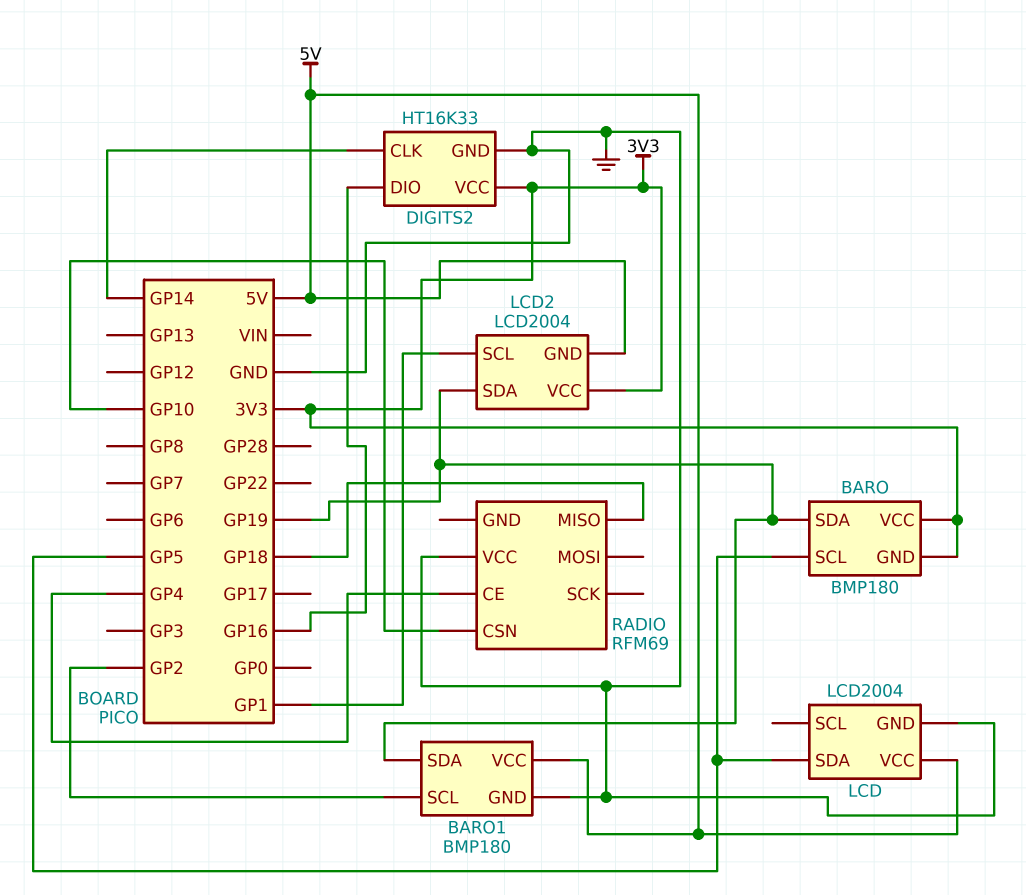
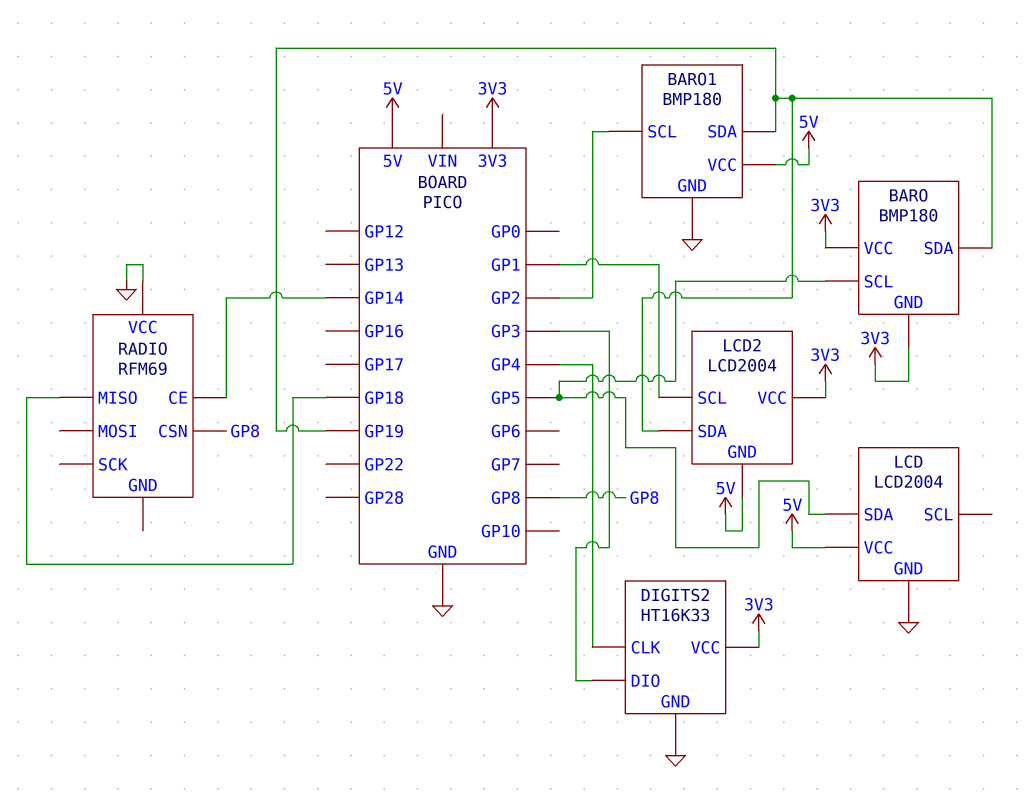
DIGITS2 pin CLK: GP14 -> GP4
DIGITS2 pin DIO: GP16 -> GP3
RADIO pin CE: GP4 -> GP14
RADIO pin CSN: GP10 -> GP8

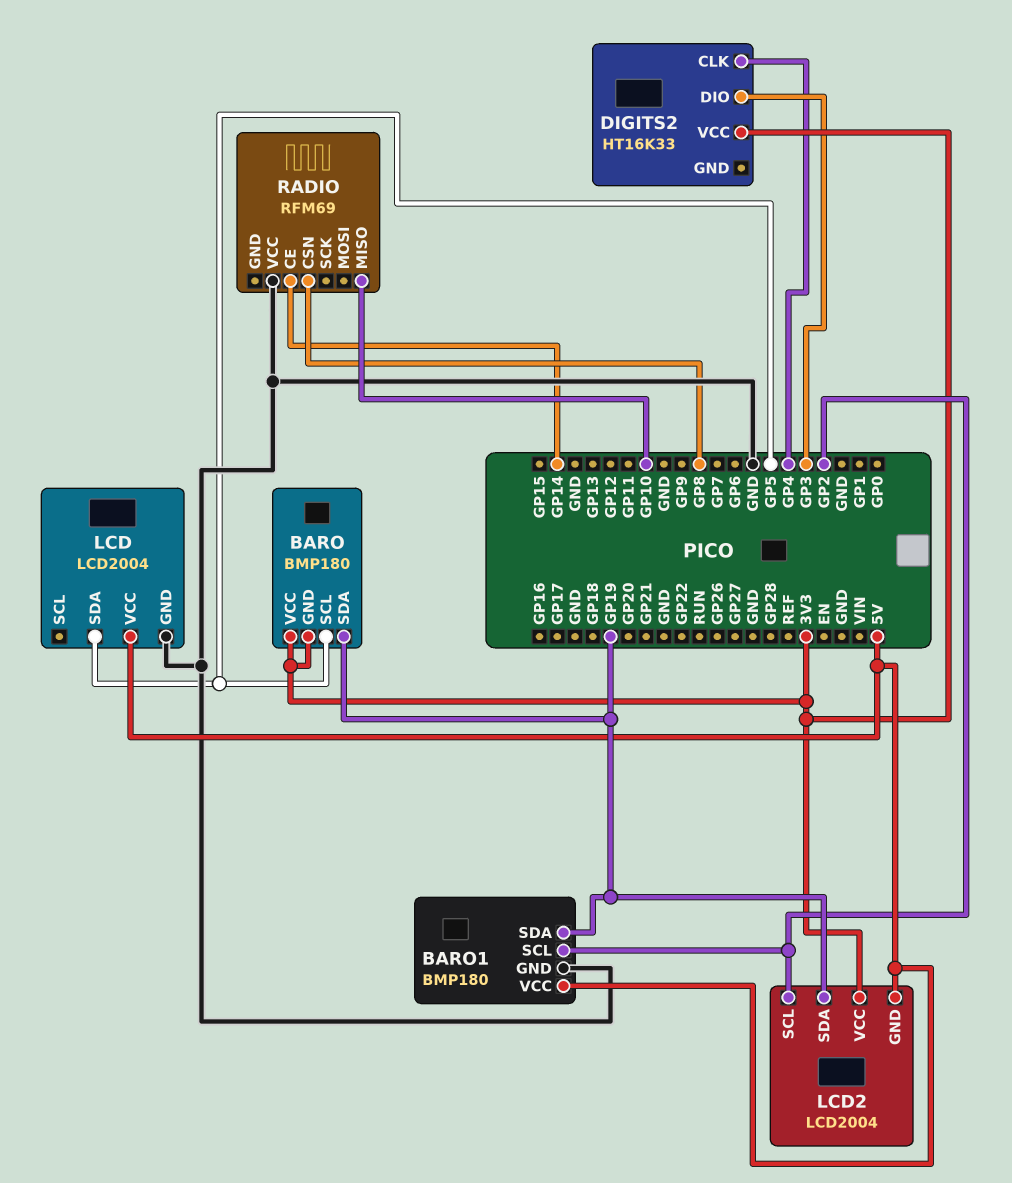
DIGITS2 pin GND: GND -> none
LCD2 pin SCL: GP1 -> GP2
RADIO pin MISO: GP18 -> GP10

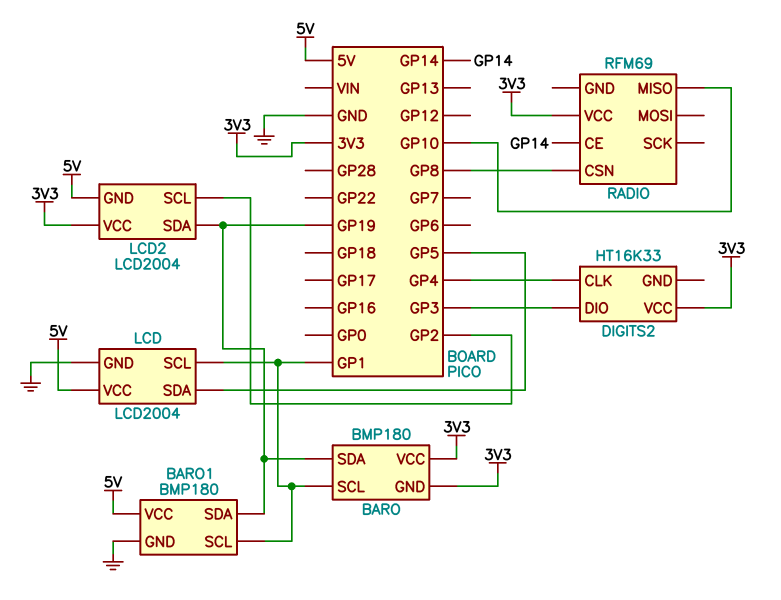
BARO pin SCL: GP5 -> GP1
BARO1 pin SCL: GP2 -> GP1
LCD pin SCL: none -> GP1
RADIO pin VCC: GND -> 3V3

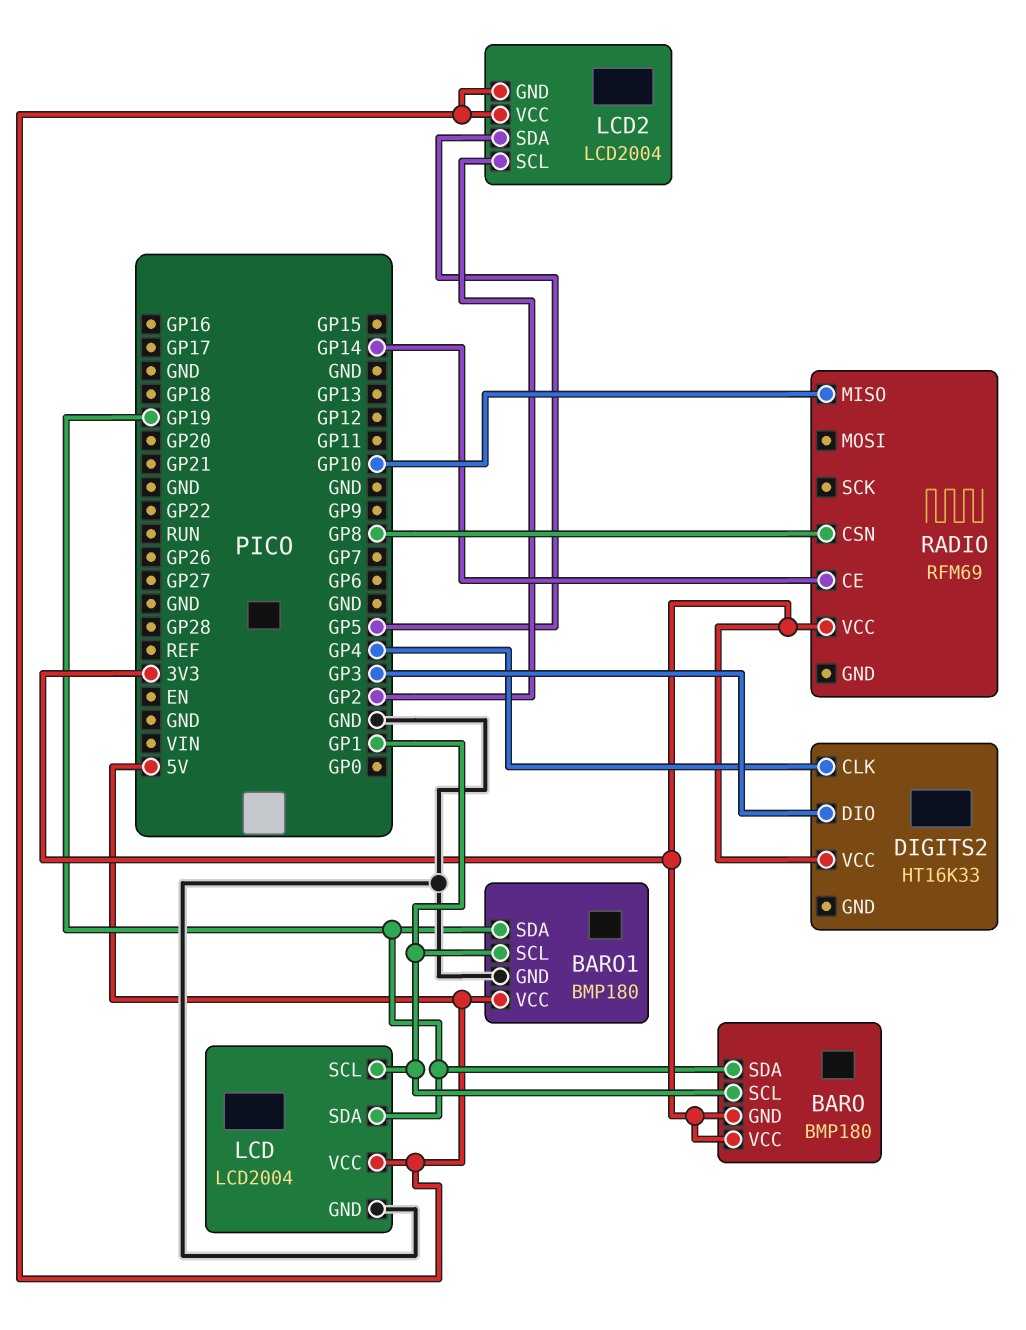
LCD pin SDA: GP5 -> GP19
LCD2 pin SDA: GP19 -> GP5
LCD2 pin VCC: 3V3 -> 5V

